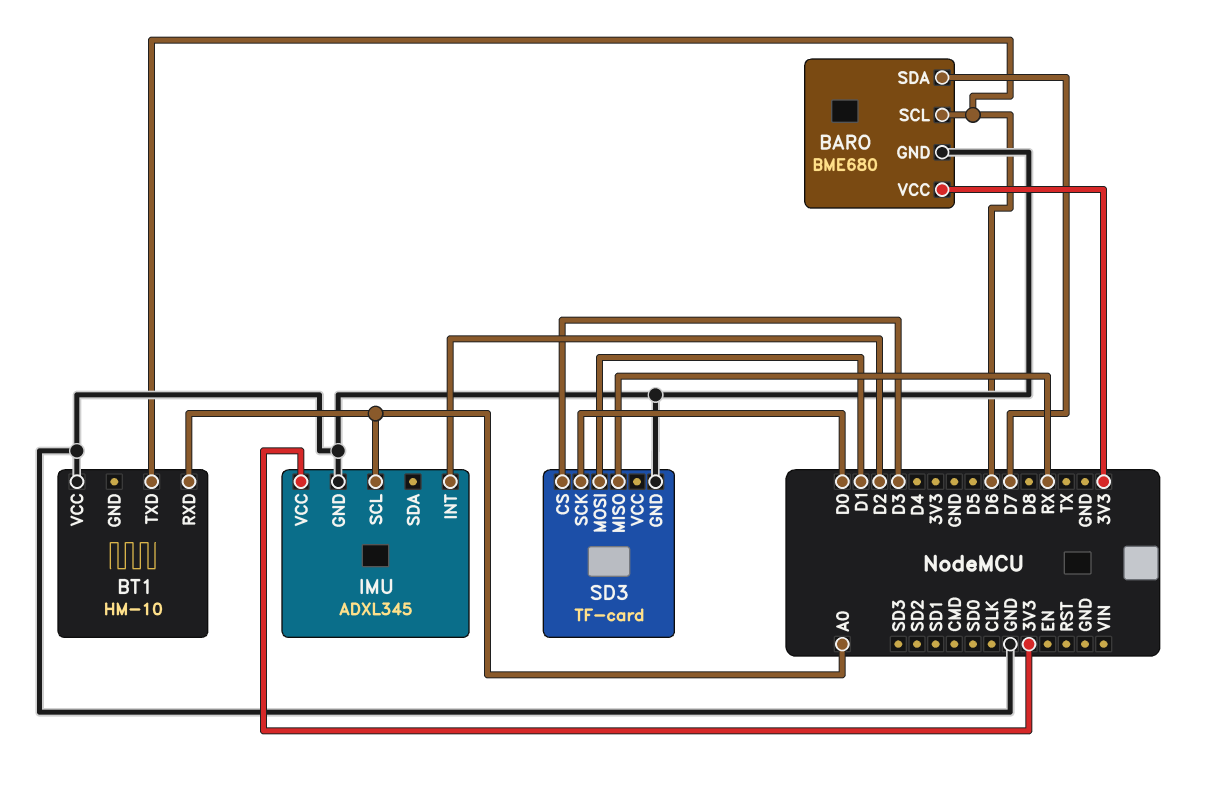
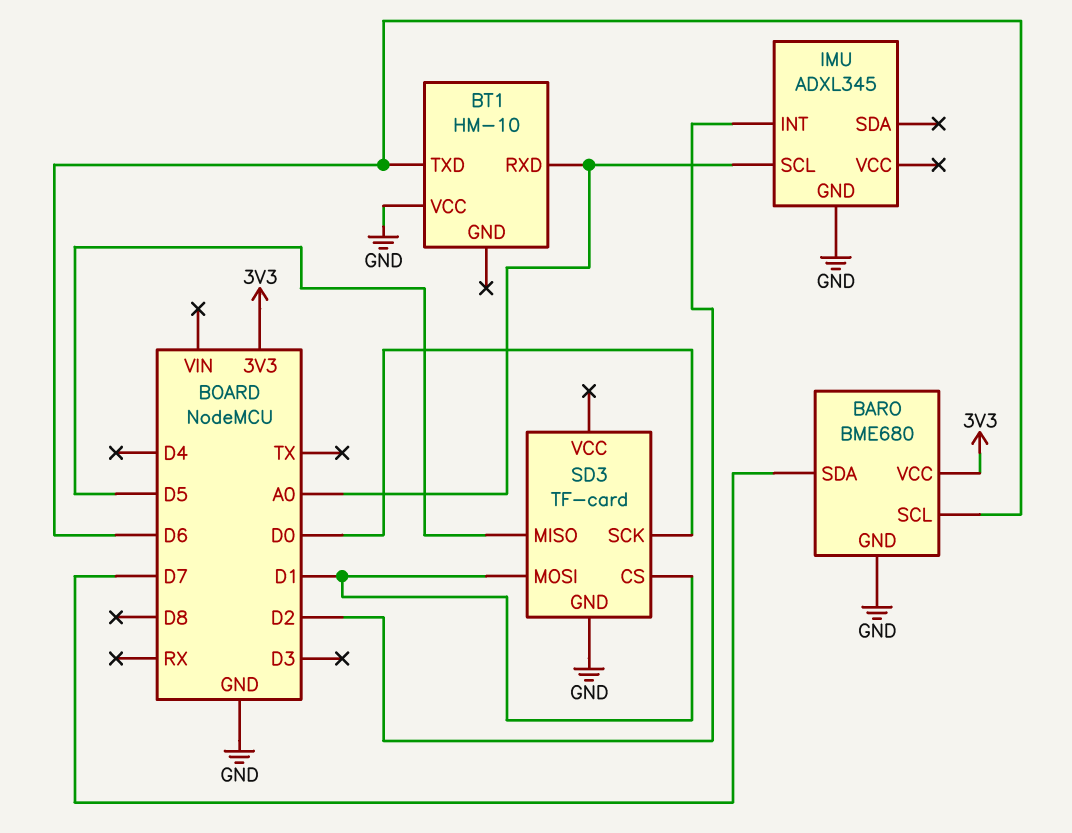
IMU pin VCC: 3V3 -> none
SD3 pin CS: D3 -> D1
SD3 pin MISO: RX -> D5

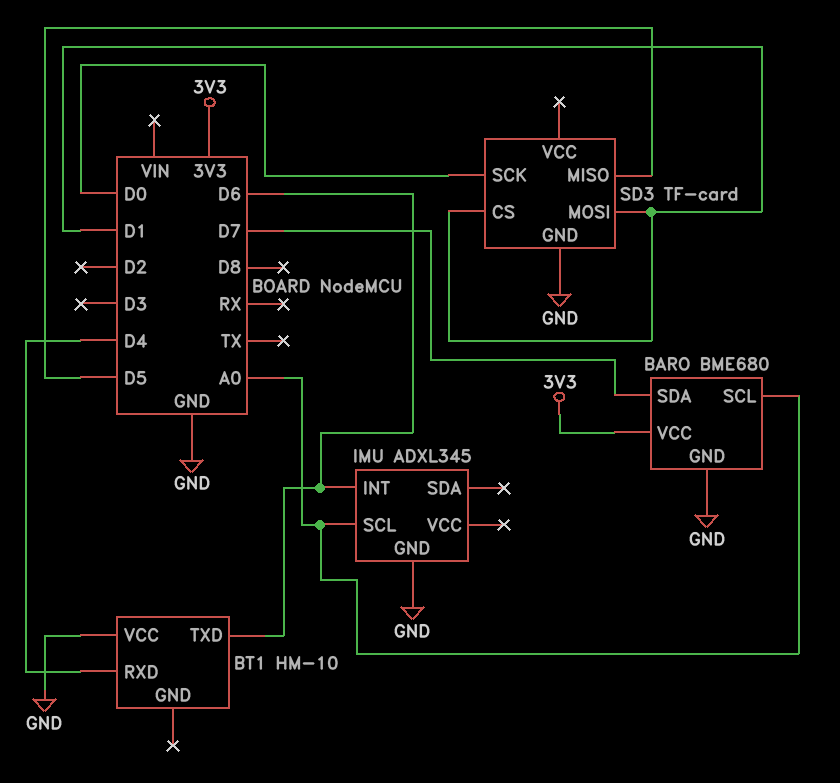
BARO pin SCL: D6 -> A0
BT1 pin RXD: A0 -> D4
IMU pin INT: D2 -> D6

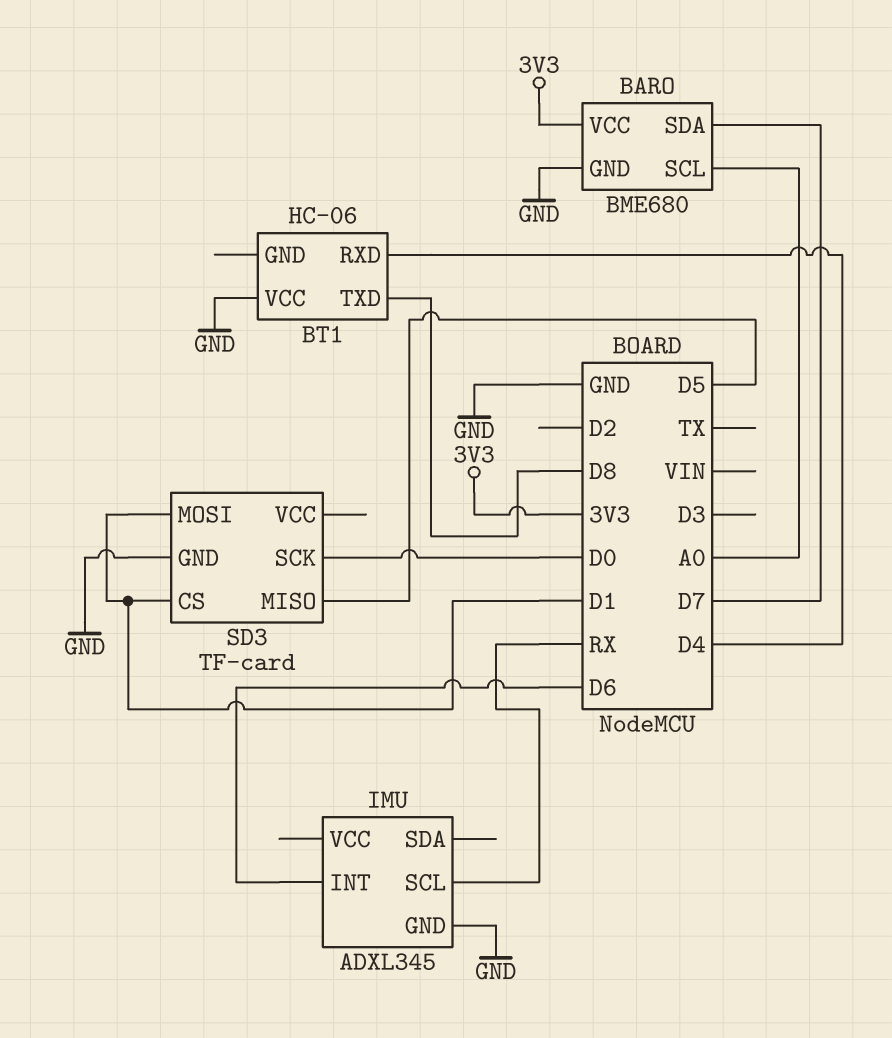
BT1: HM-10 -> HC-06
BT1 pin TXD: D6 -> D8
IMU pin SCL: A0 -> RX

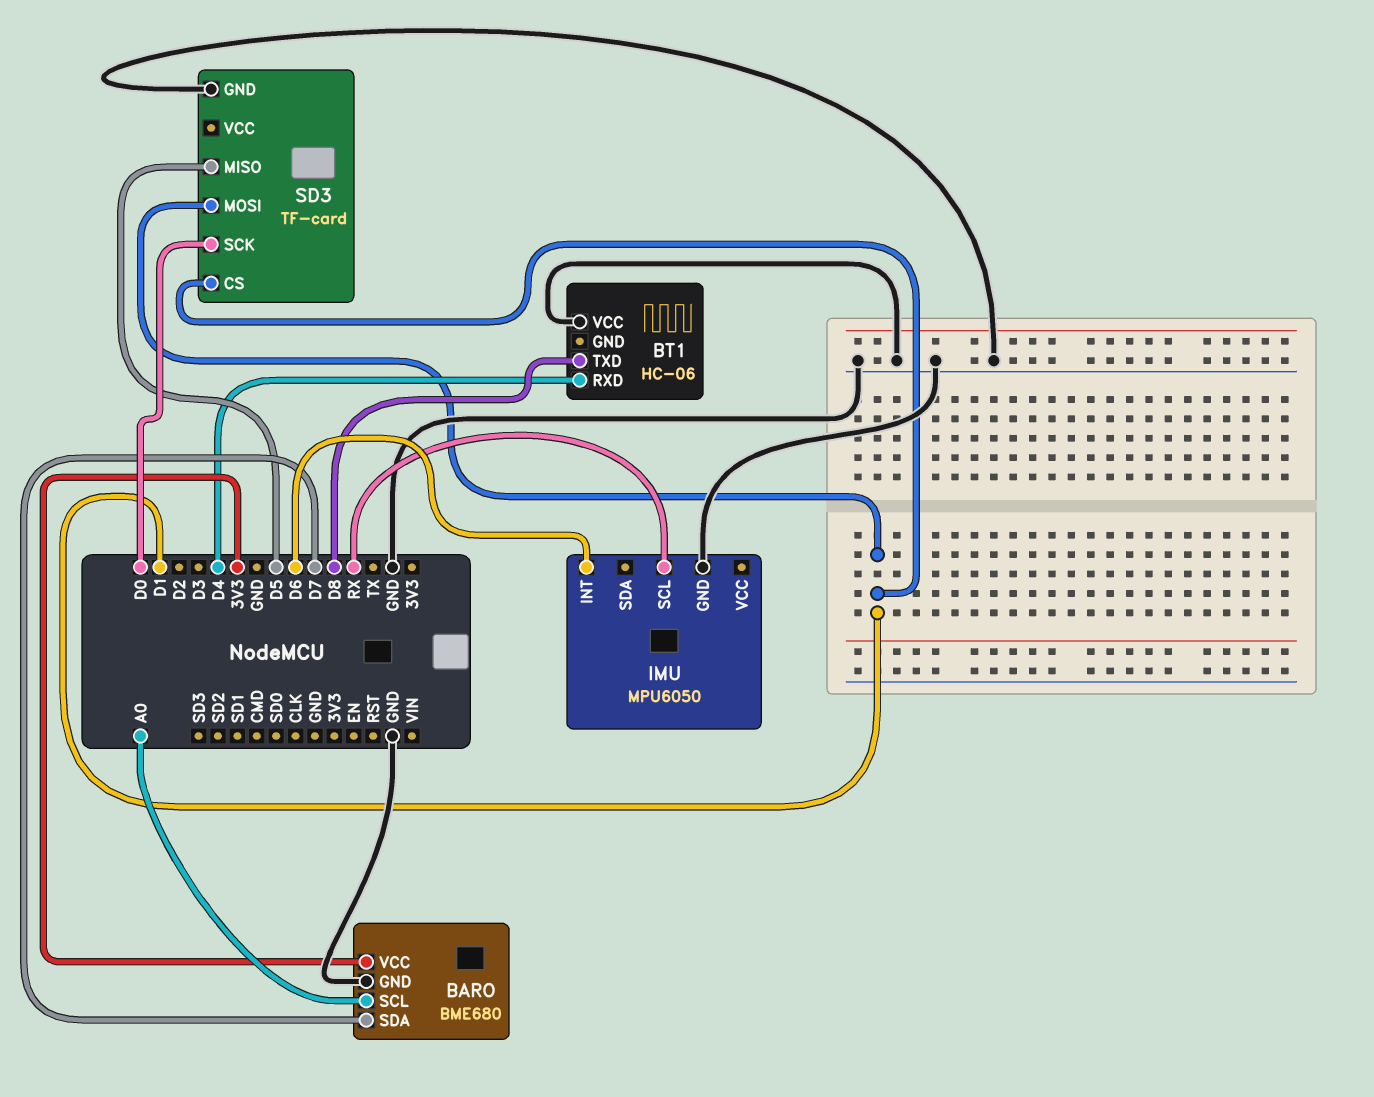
IMU: ADXL345 -> MPU6050

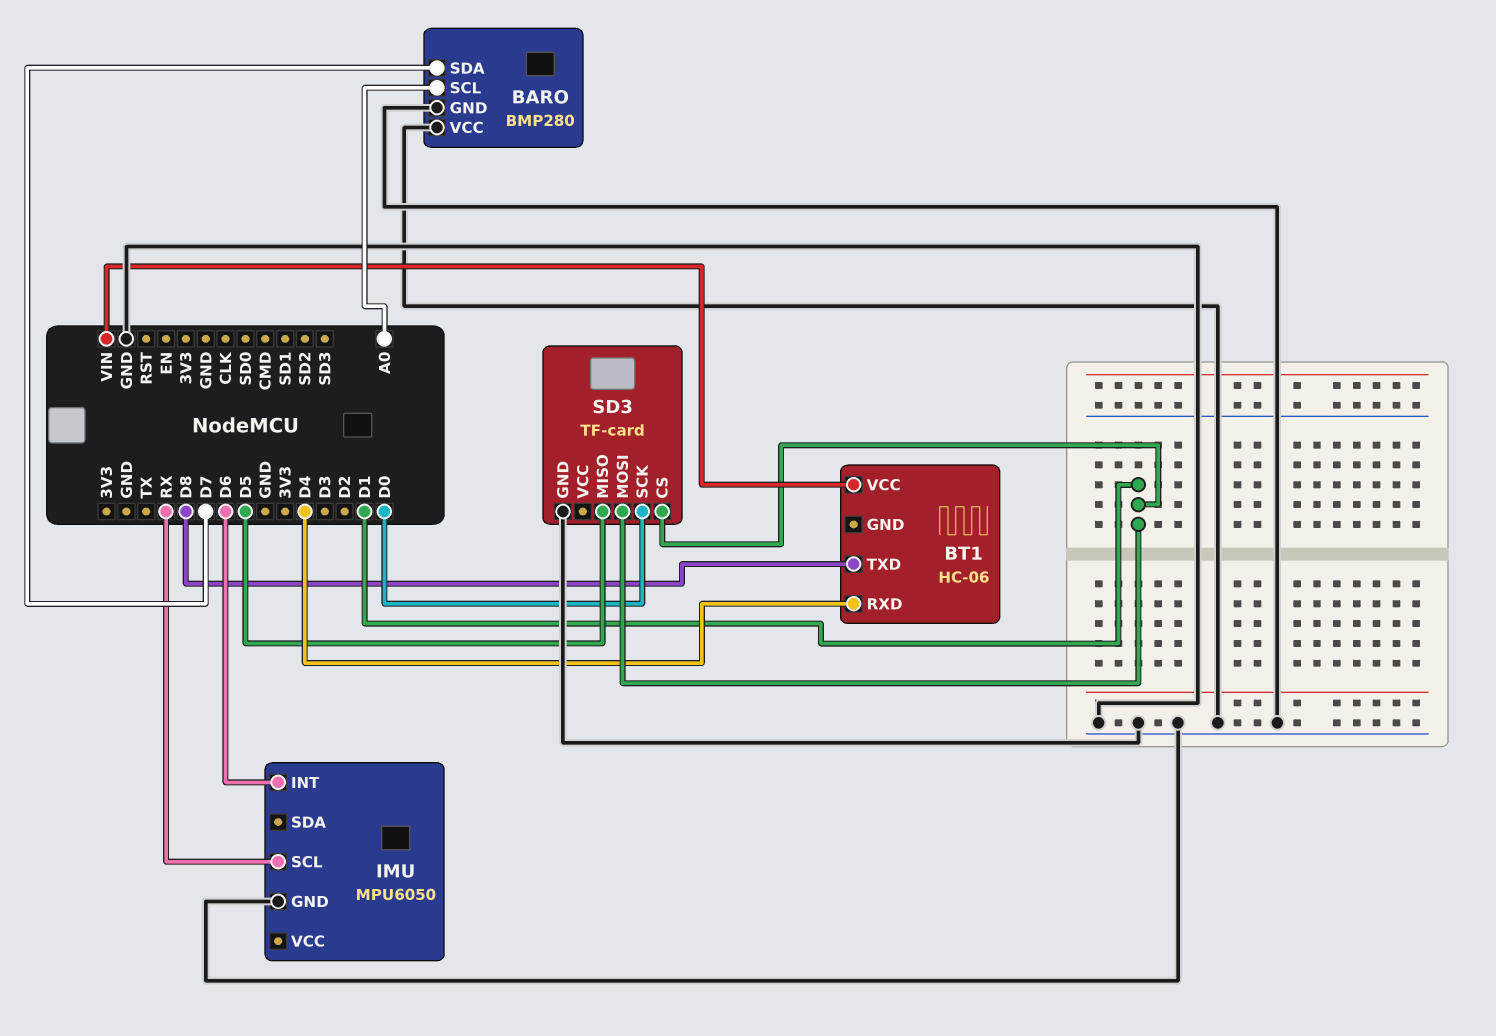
BARO: BME680 -> BMP280
BARO pin VCC: 3V3 -> GND
BT1 pin VCC: GND -> VIN

